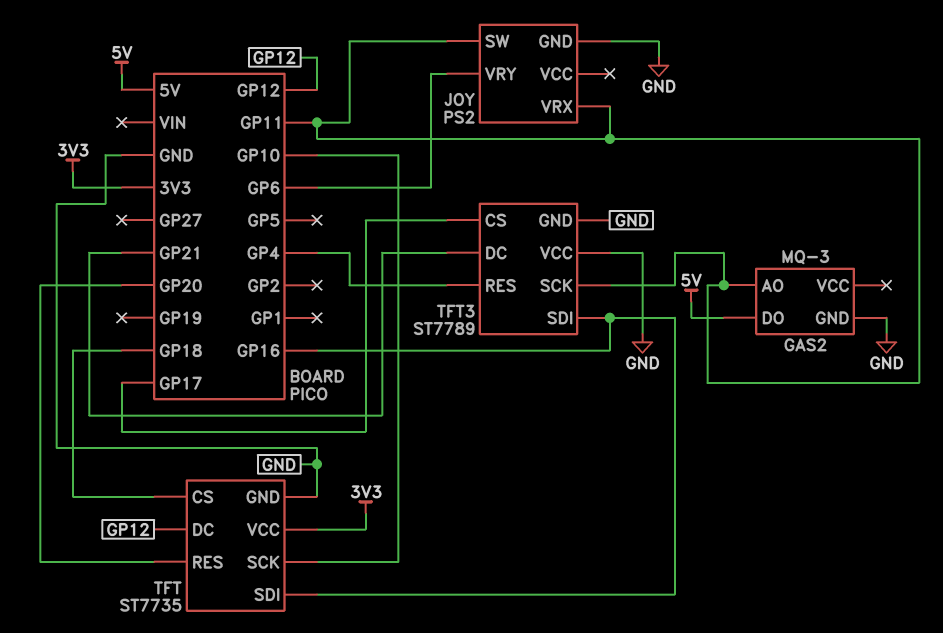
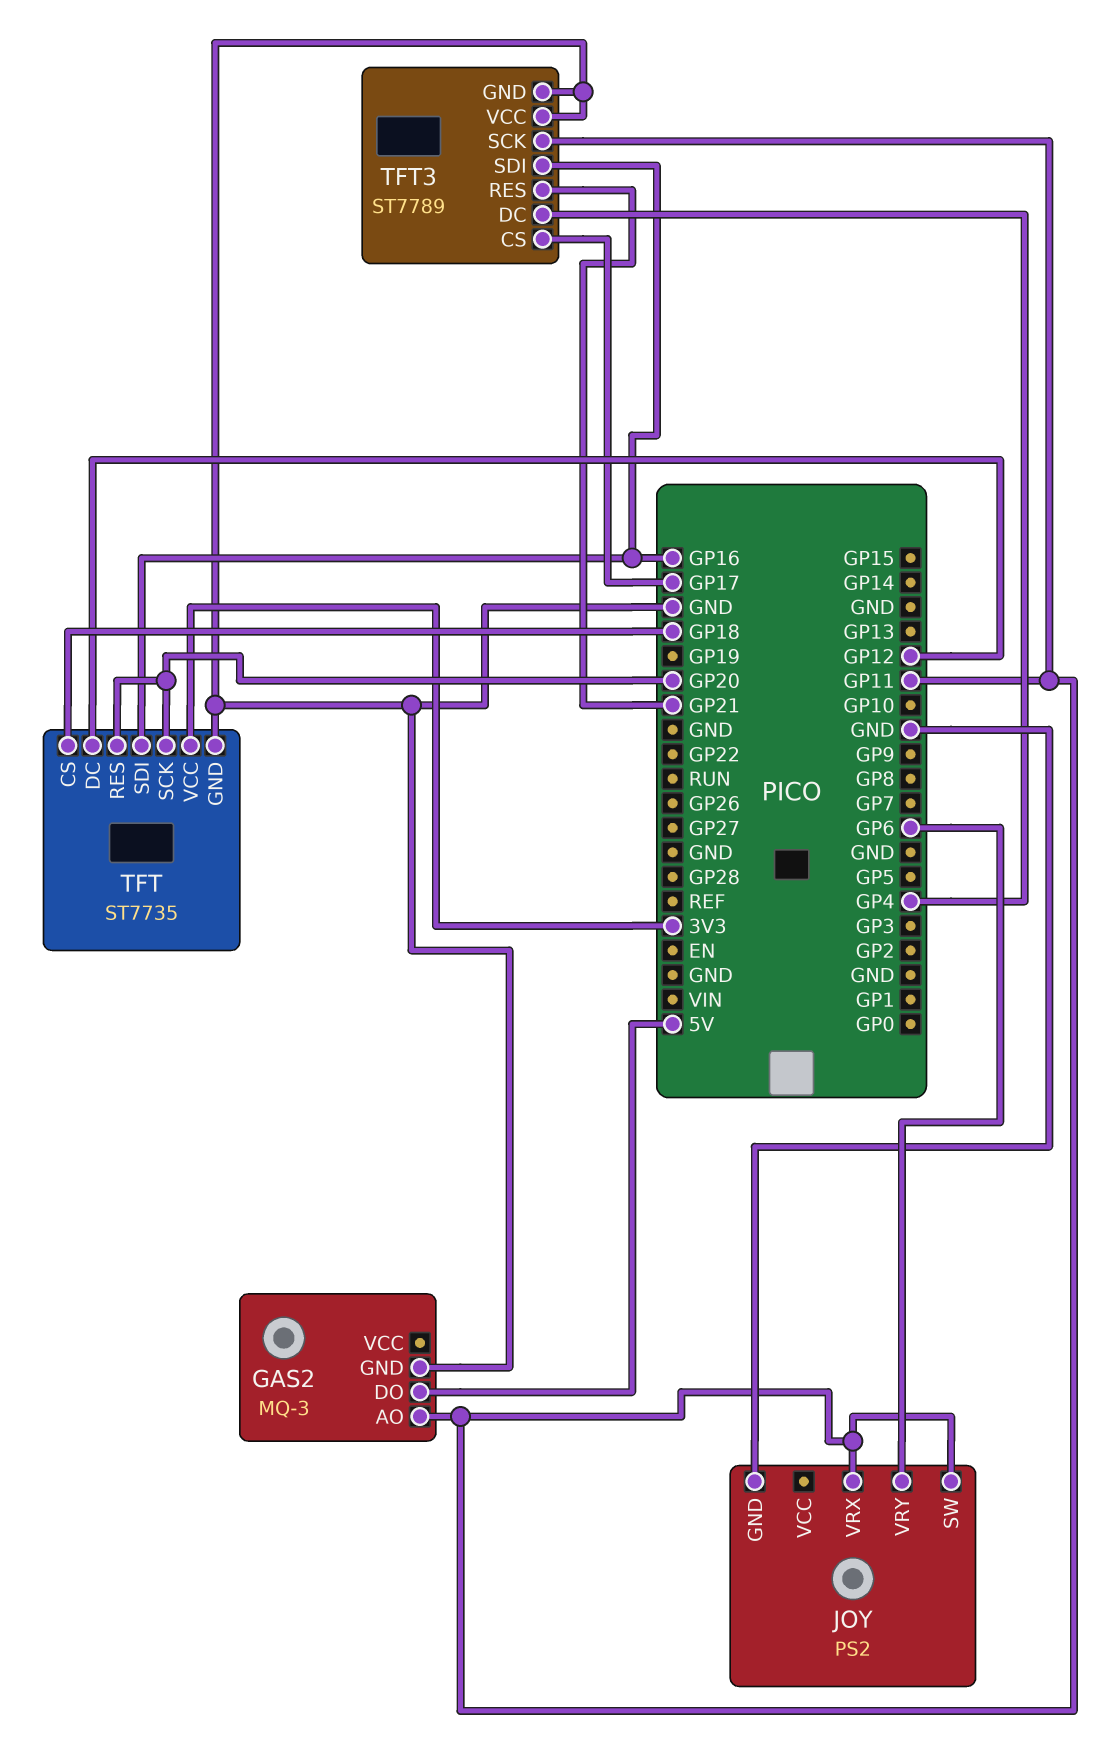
TFT pin SCK: GP10 -> GP20
TFT3 pin DC: GP21 -> GP4
TFT3 pin RES: GP4 -> GP21

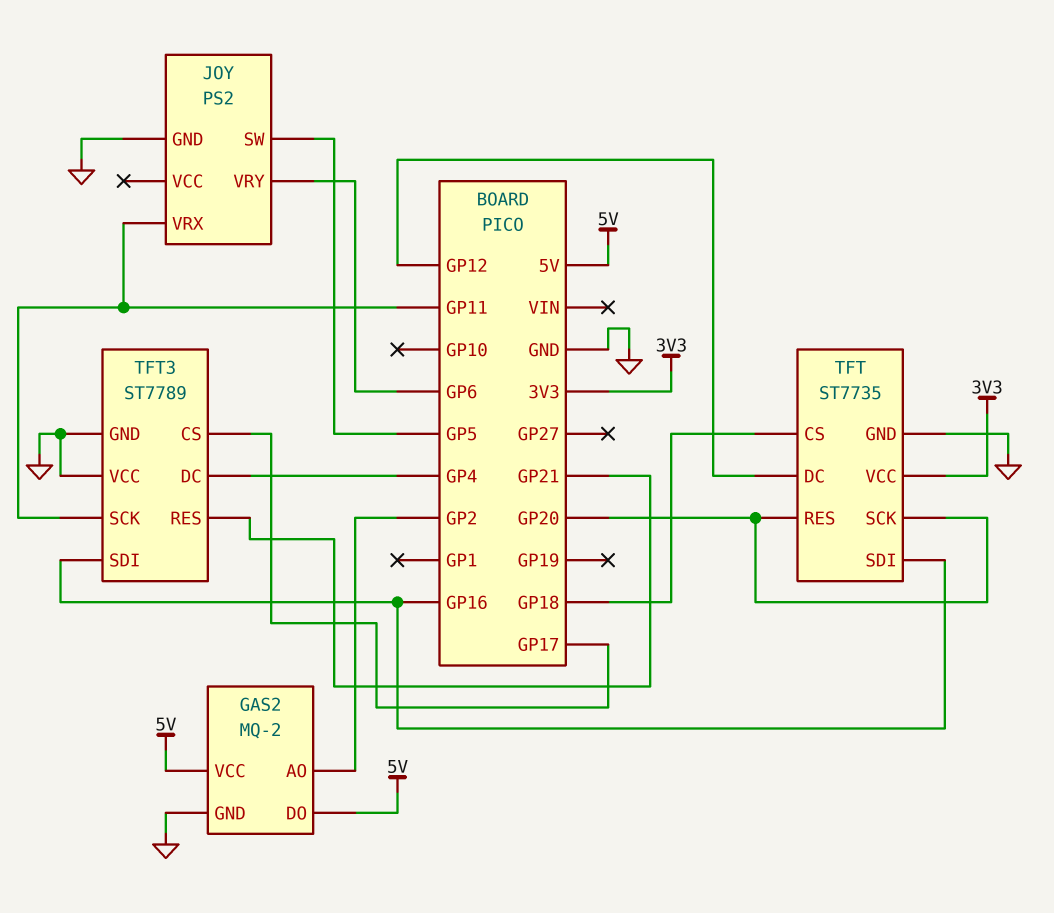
GAS2: MQ-3 -> MQ-2
GAS2 pin AO: GP11 -> GP2
GAS2 pin VCC: none -> 5V
JOY pin SW: GP11 -> GP5

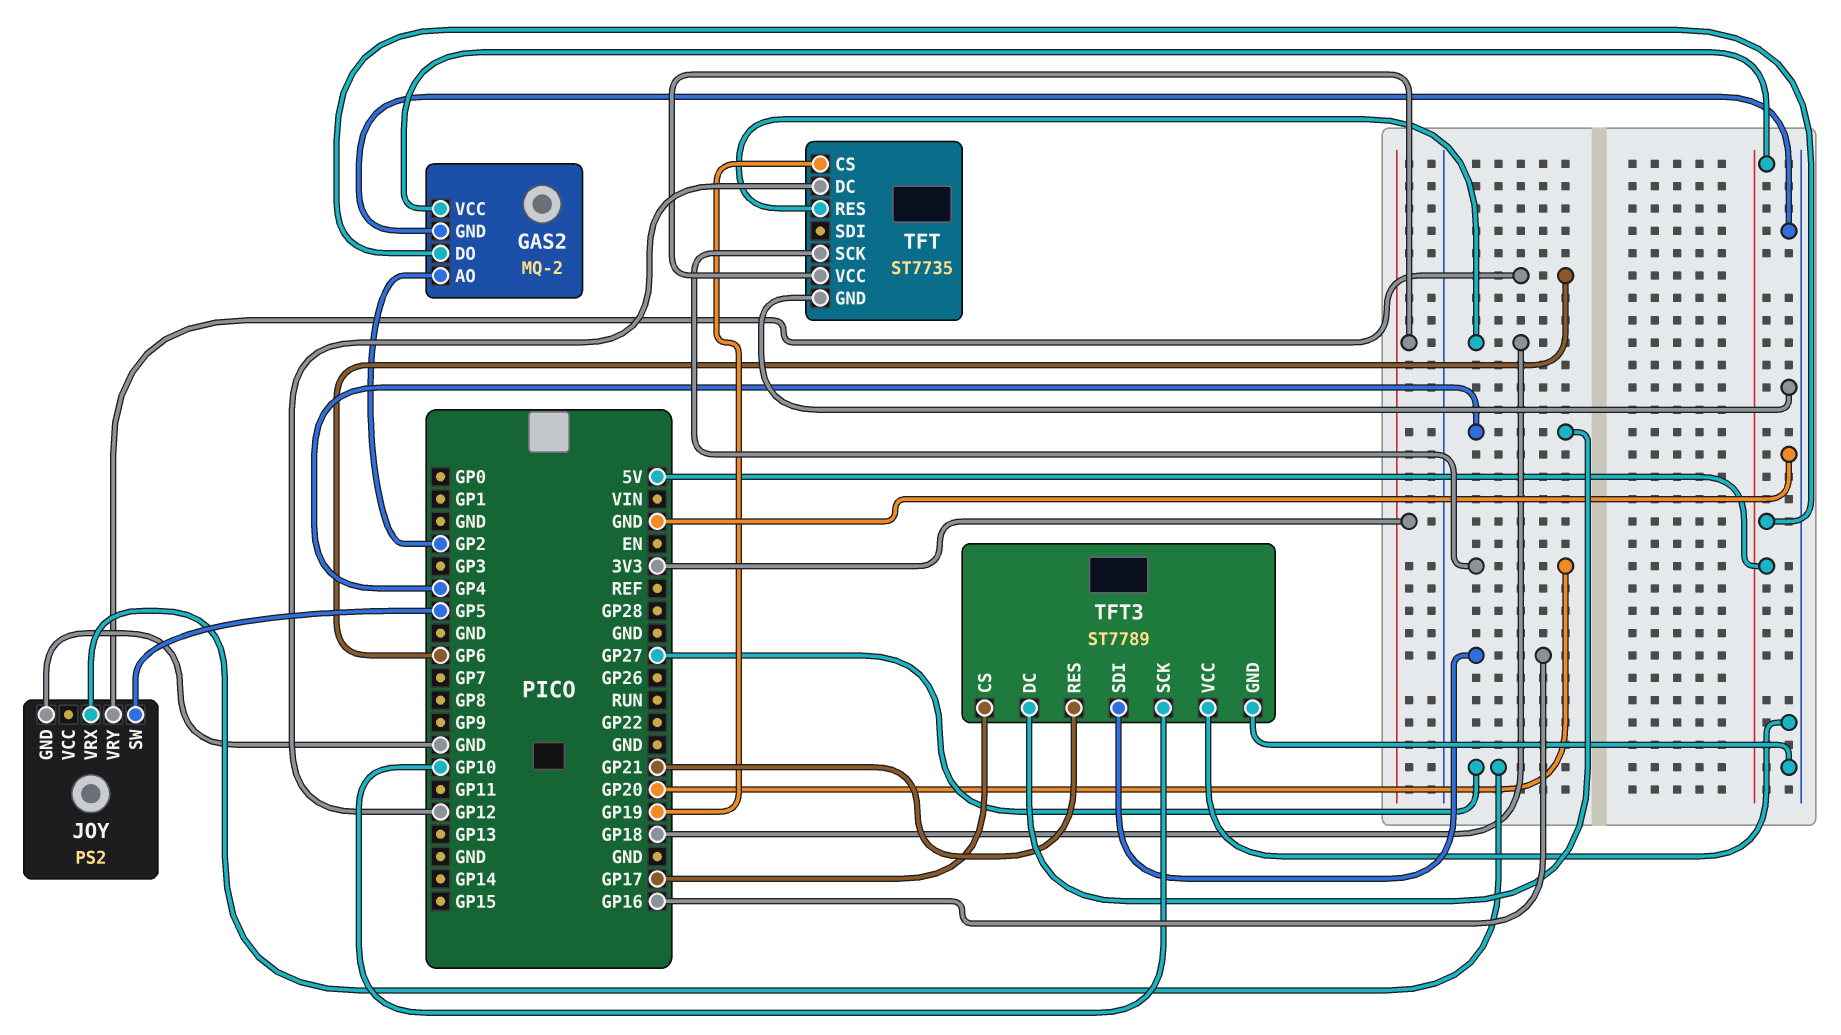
JOY pin VRX: GP11 -> GP27
TFT pin CS: GP18 -> GP19
TFT pin RES: GP20 -> GP18
TFT pin SDI: GP16 -> none
TFT3 pin SCK: GP11 -> GP10

